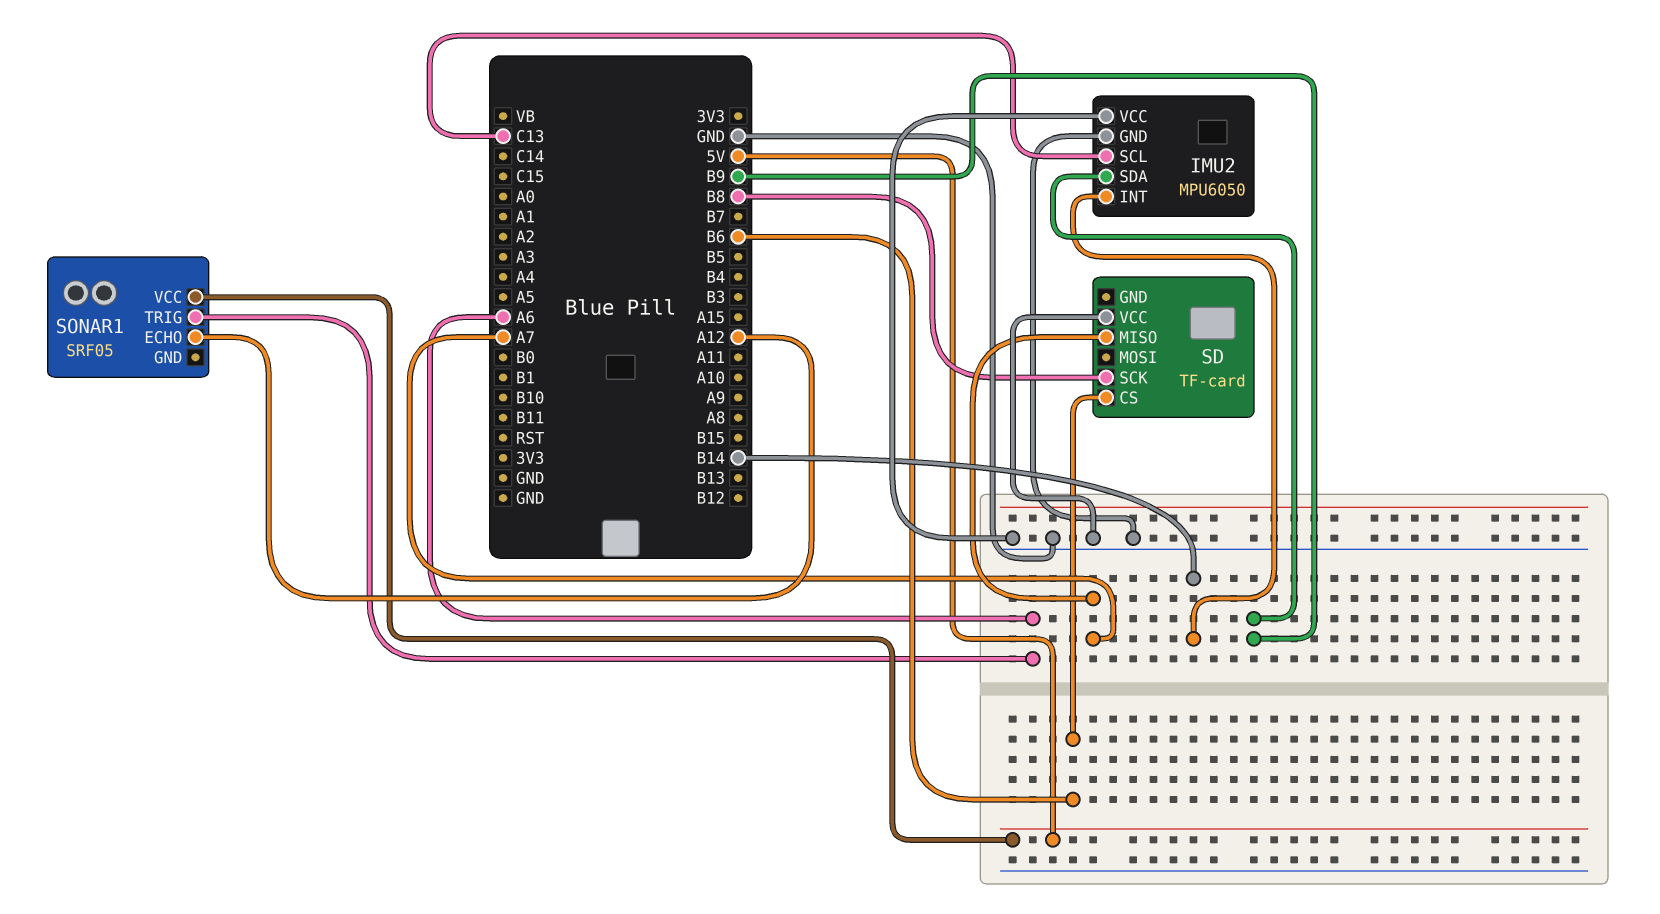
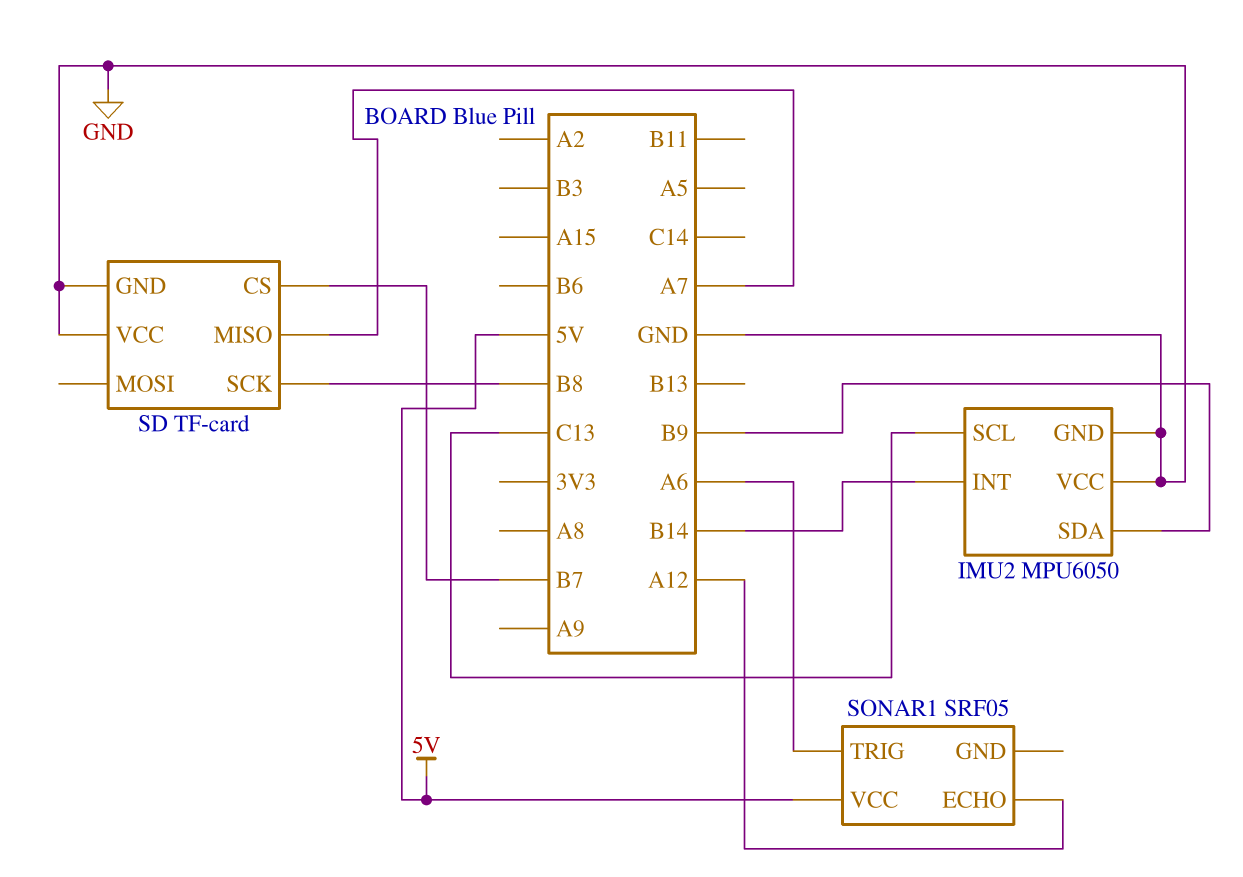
SD pin CS: B6 -> B7
SD pin GND: none -> GND

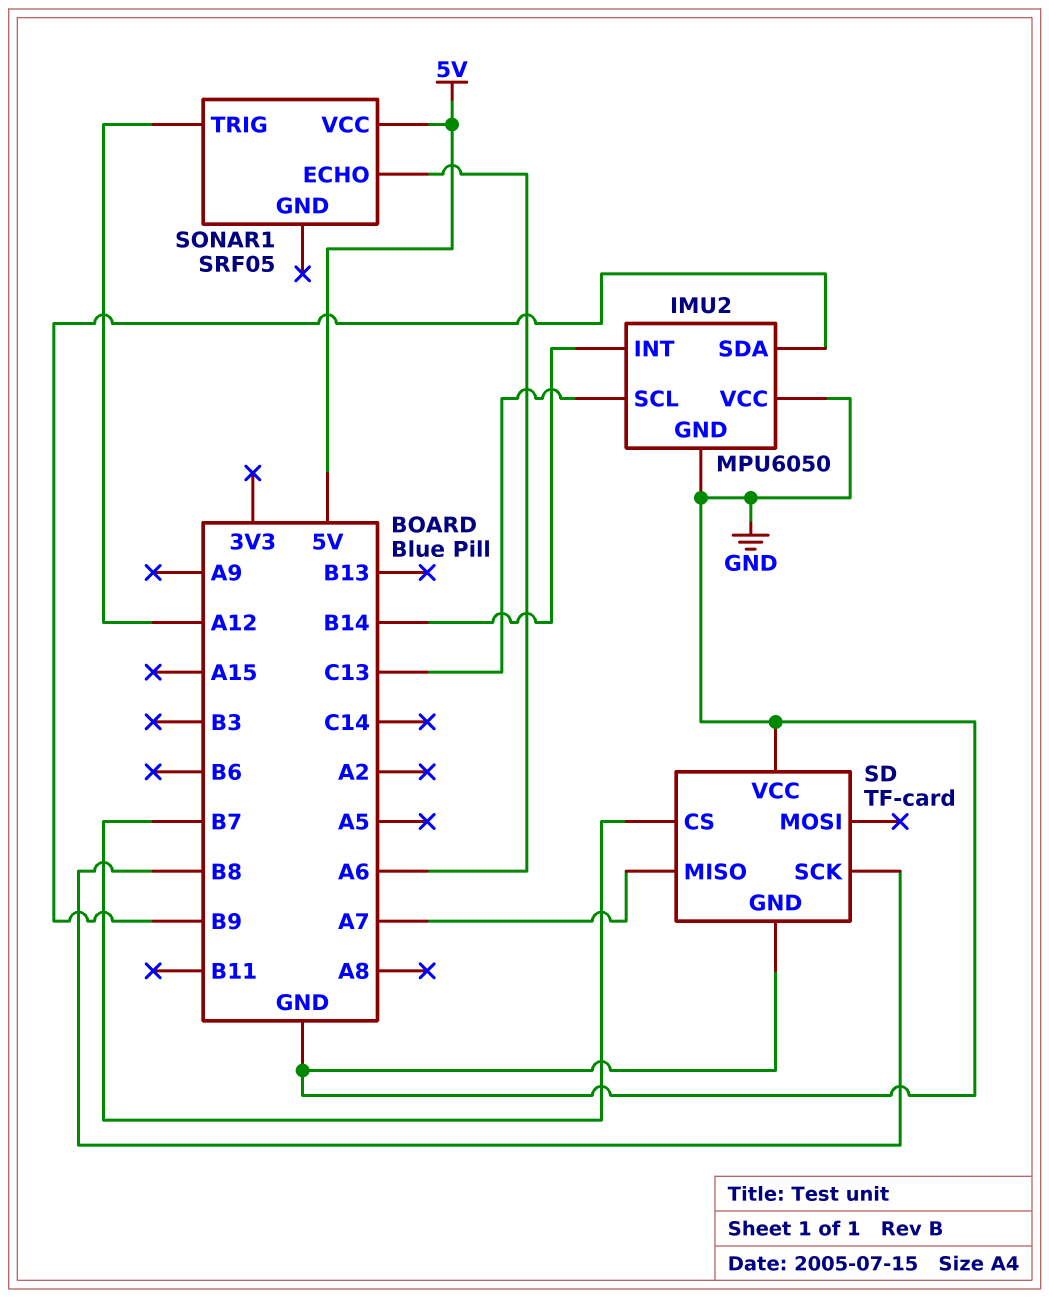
SONAR1 pin ECHO: A12 -> A6
SONAR1 pin TRIG: A6 -> A12

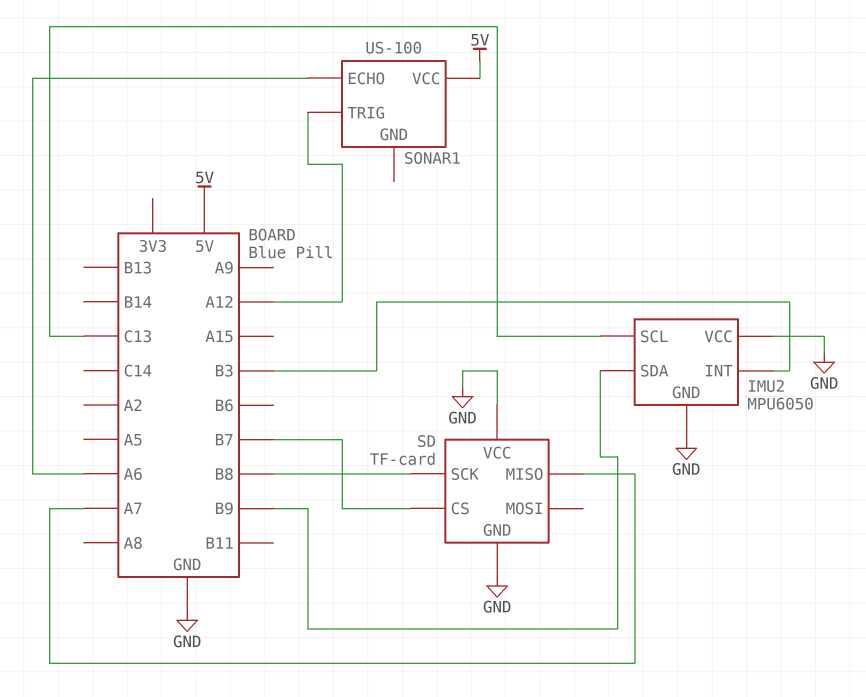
IMU2 pin INT: B14 -> B3
SONAR1: SRF05 -> US-100

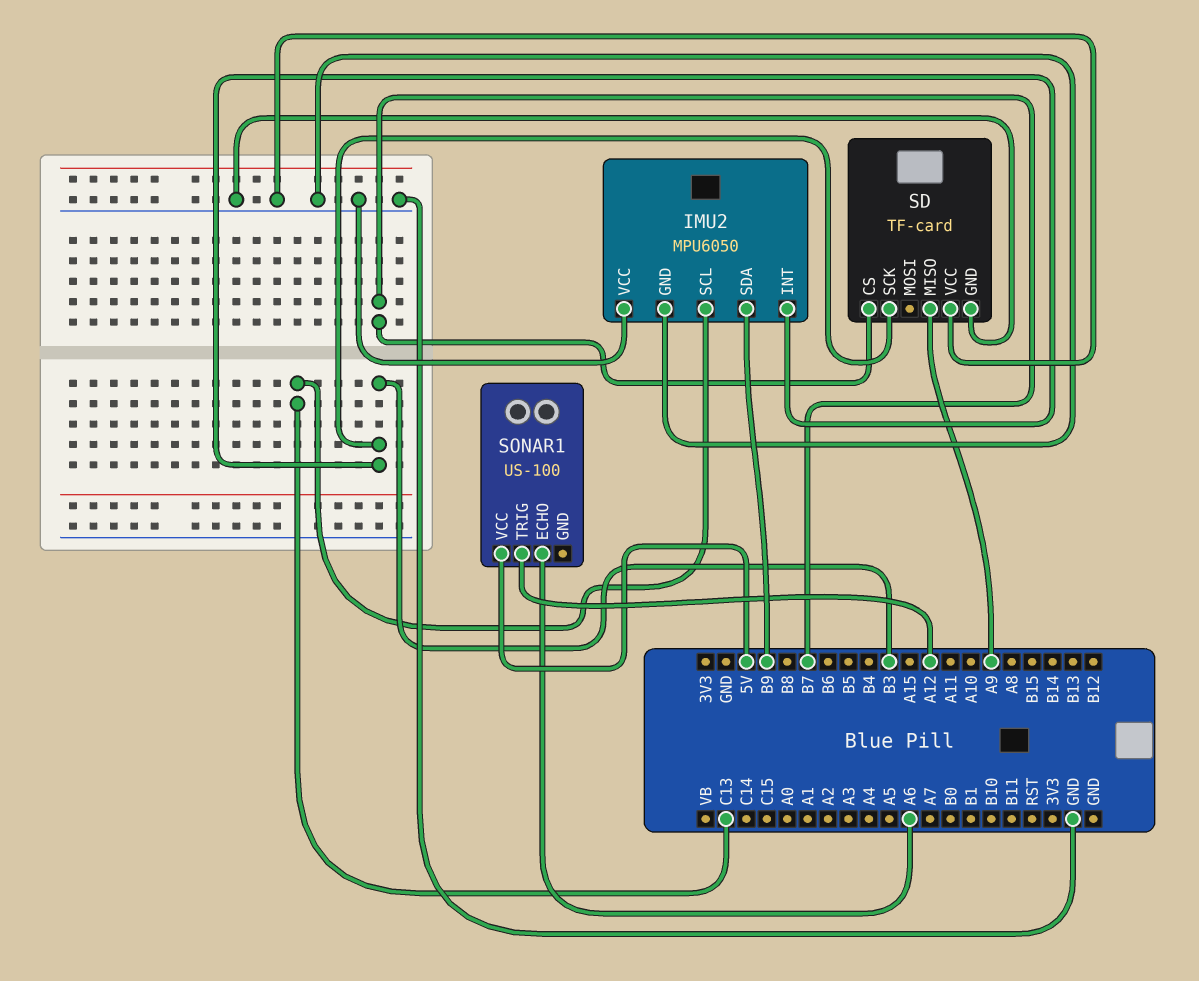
SD pin MISO: A7 -> A9
SD pin SCK: B8 -> B3

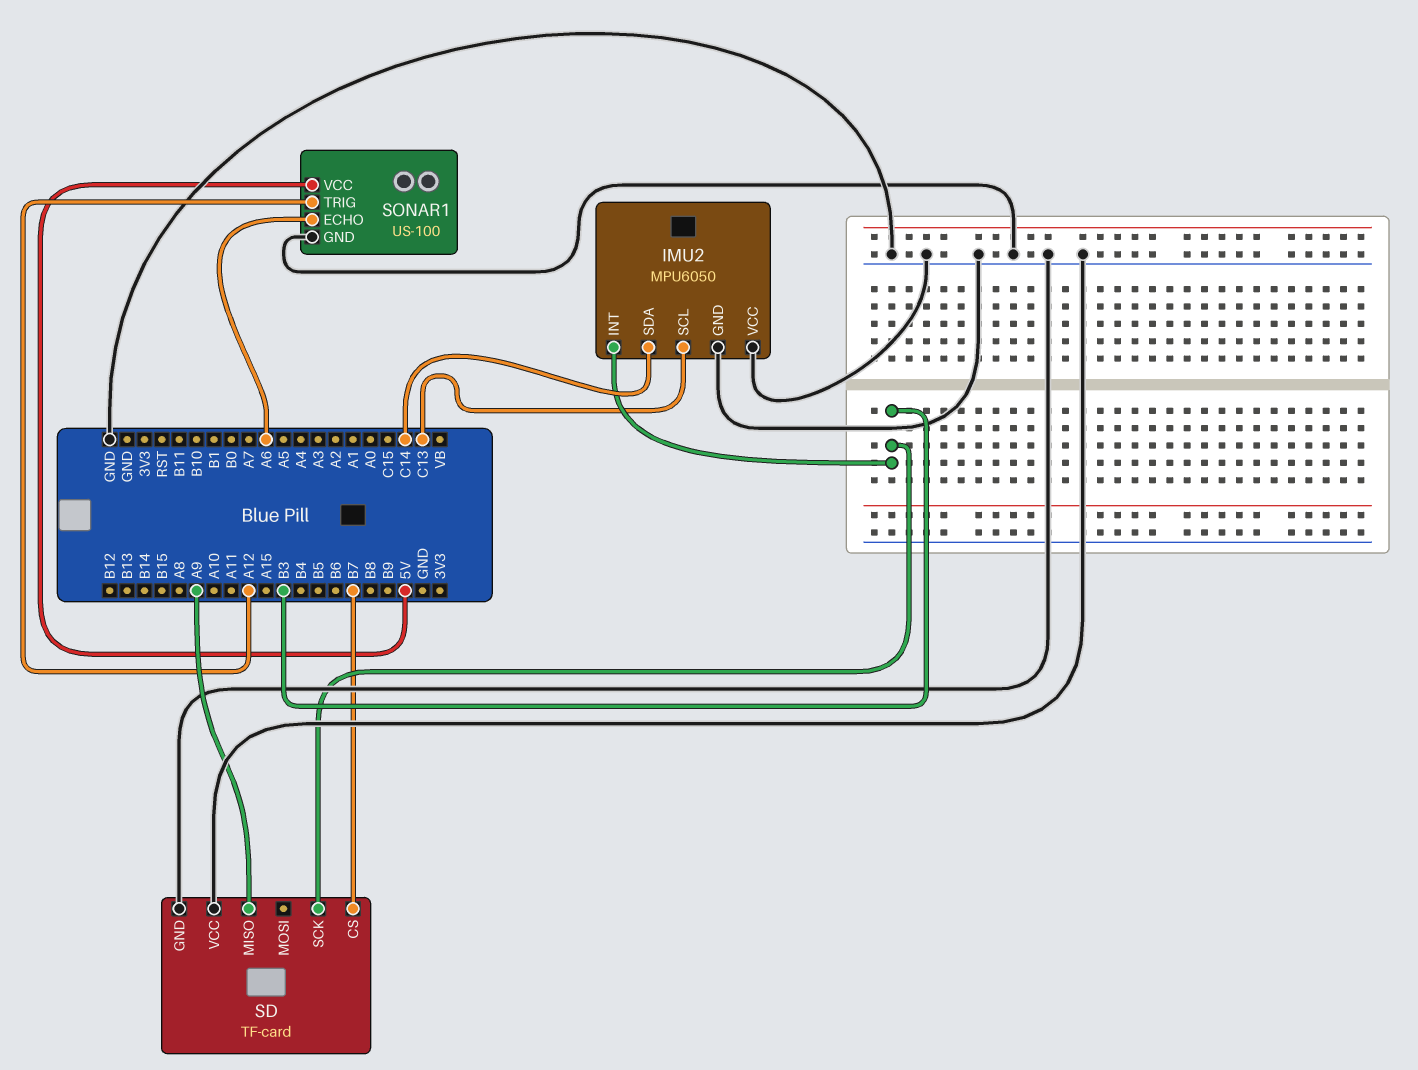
IMU2 pin SDA: B9 -> C14
SONAR1 pin GND: none -> GND

